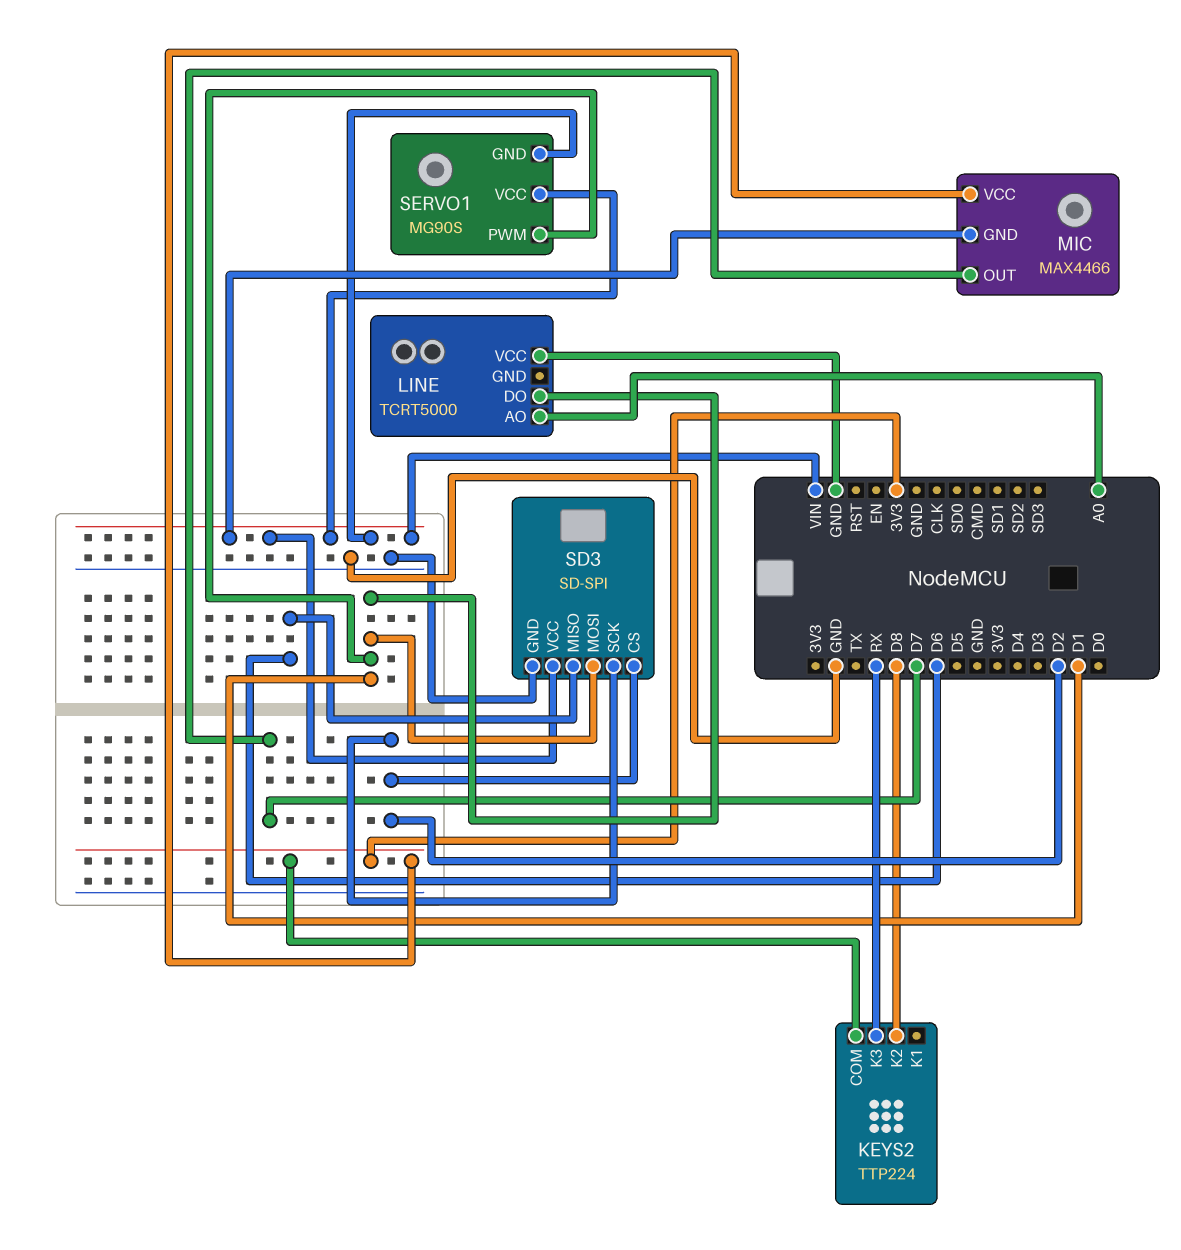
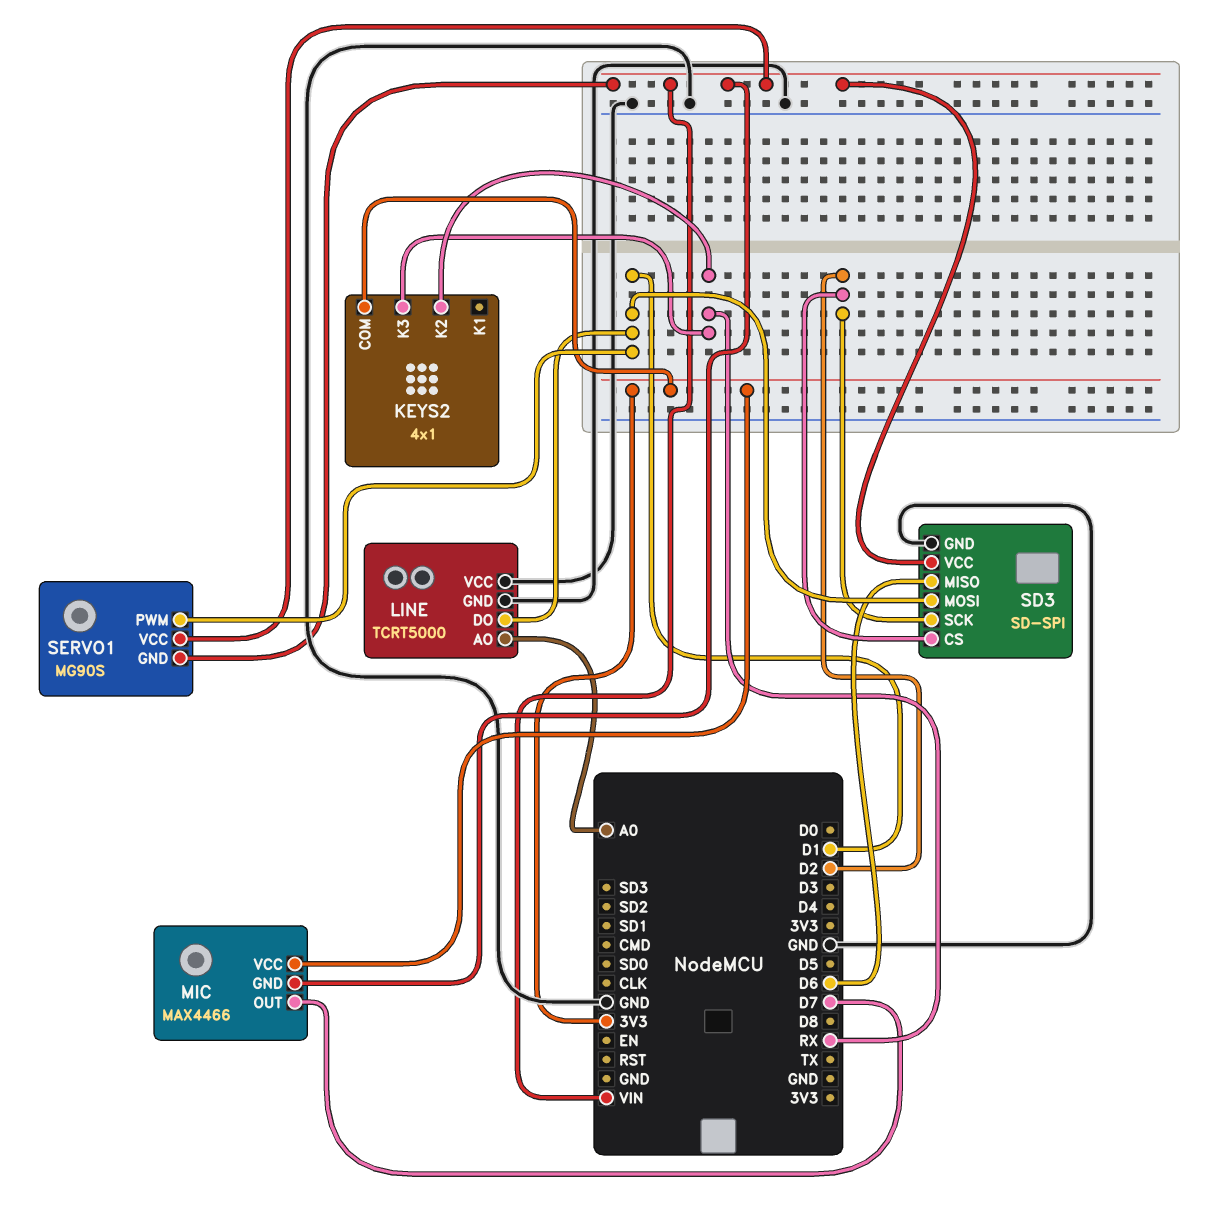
KEYS2: TTP224 -> 4x1
KEYS2 pin K2: D8 -> RX
LINE pin GND: none -> GND

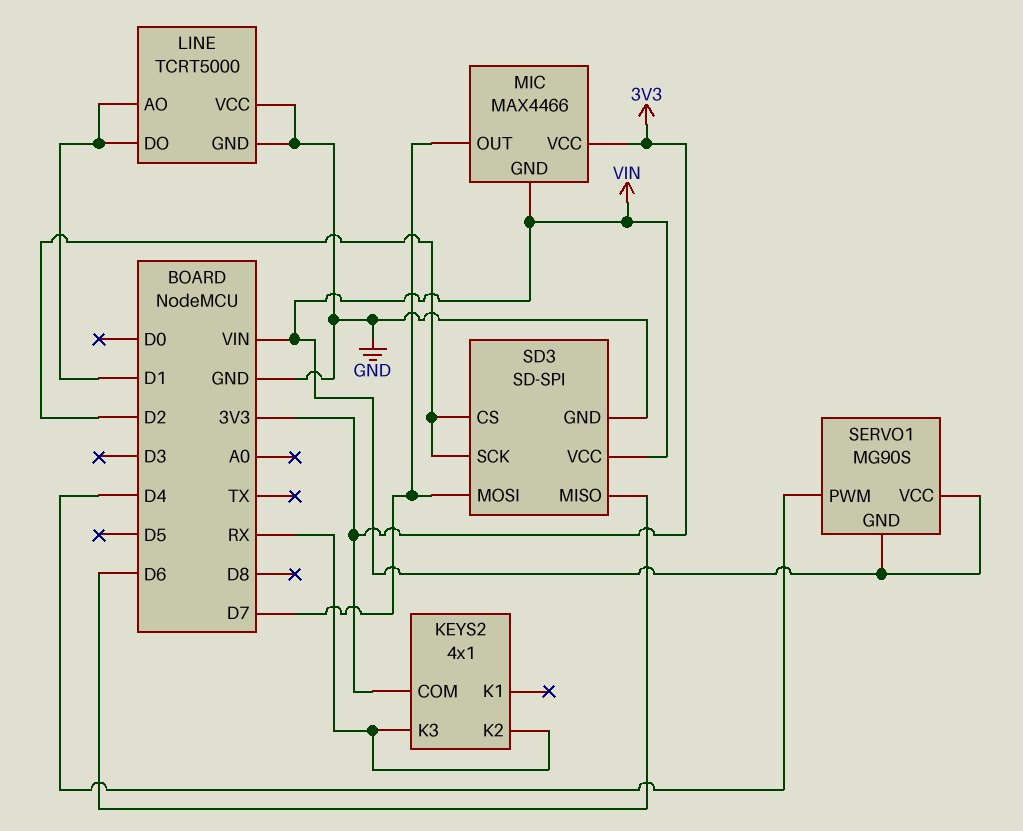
LINE pin AO: A0 -> D1
SD3 pin MOSI: D1 -> D7
SERVO1 pin PWM: D1 -> D4

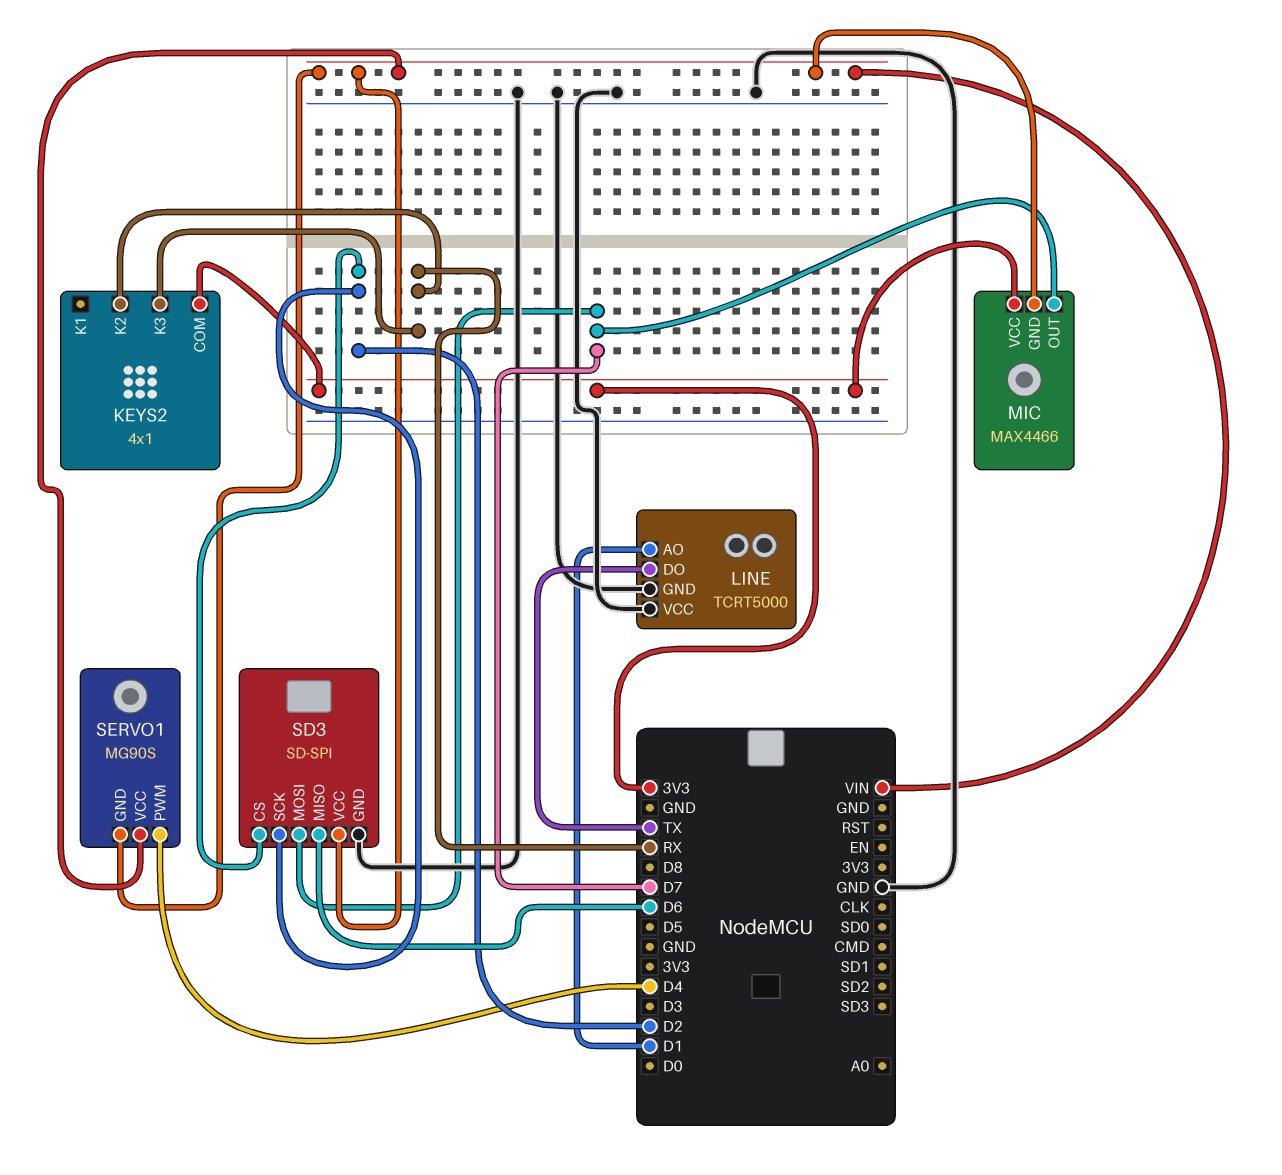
LINE pin DO: D1 -> TX

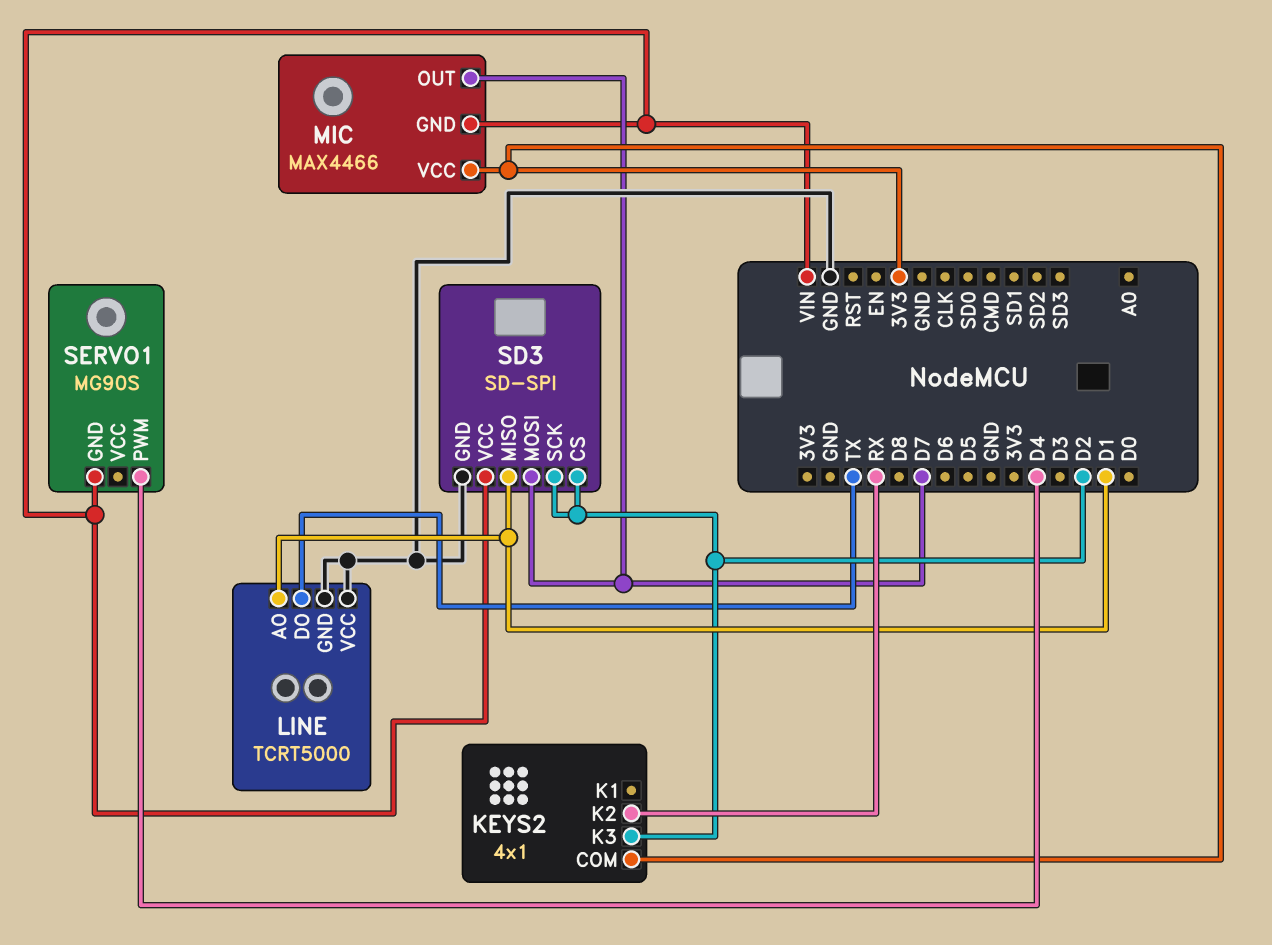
KEYS2 pin K3: RX -> D2
SD3 pin MISO: D6 -> D1
SERVO1 pin VCC: VIN -> none

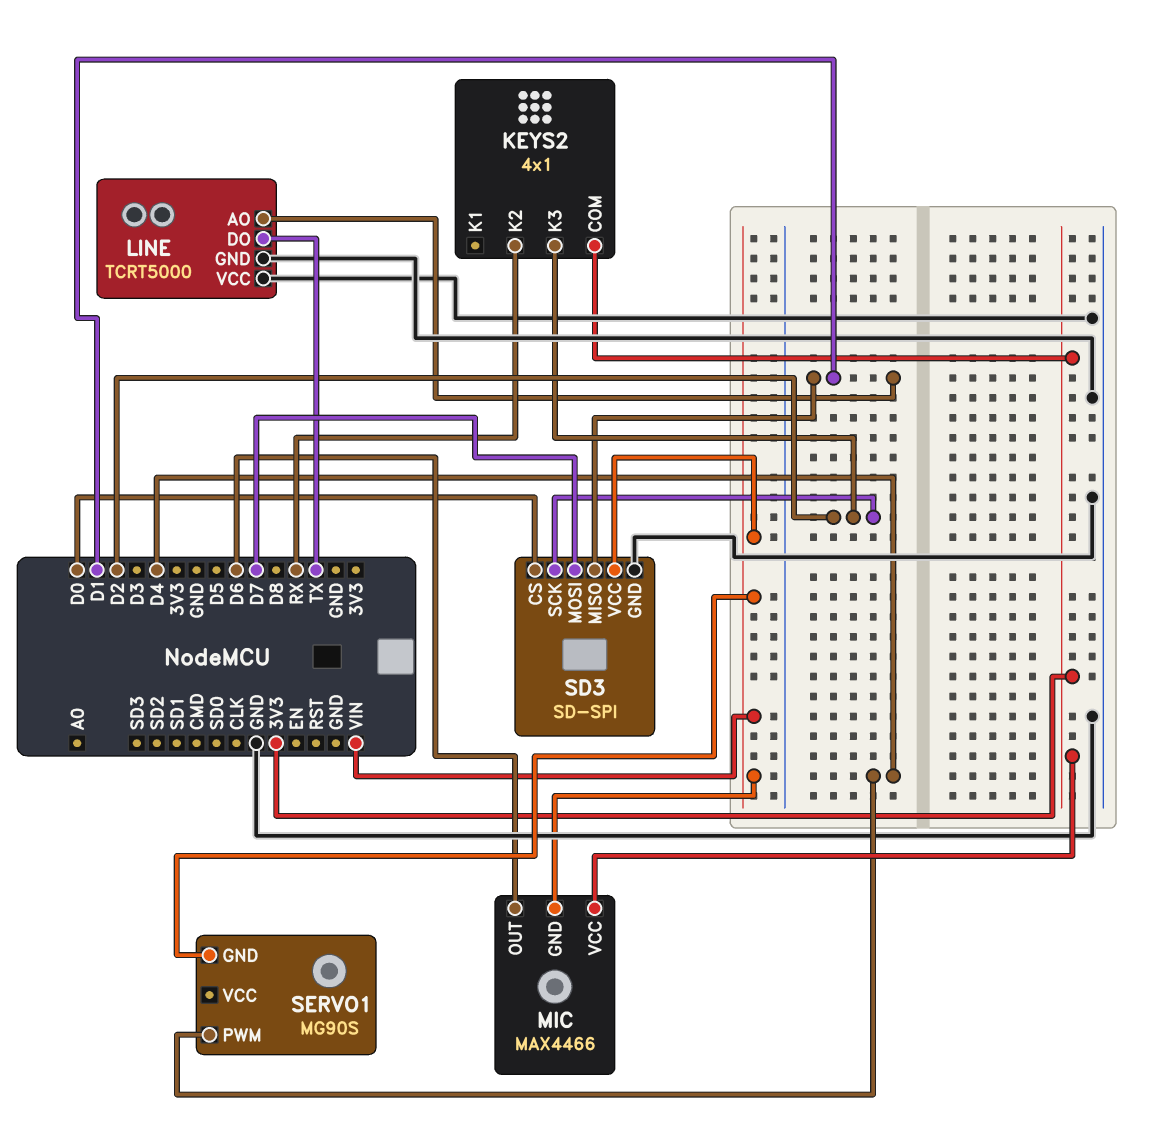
MIC pin OUT: D7 -> D6
SD3 pin CS: D2 -> D0

